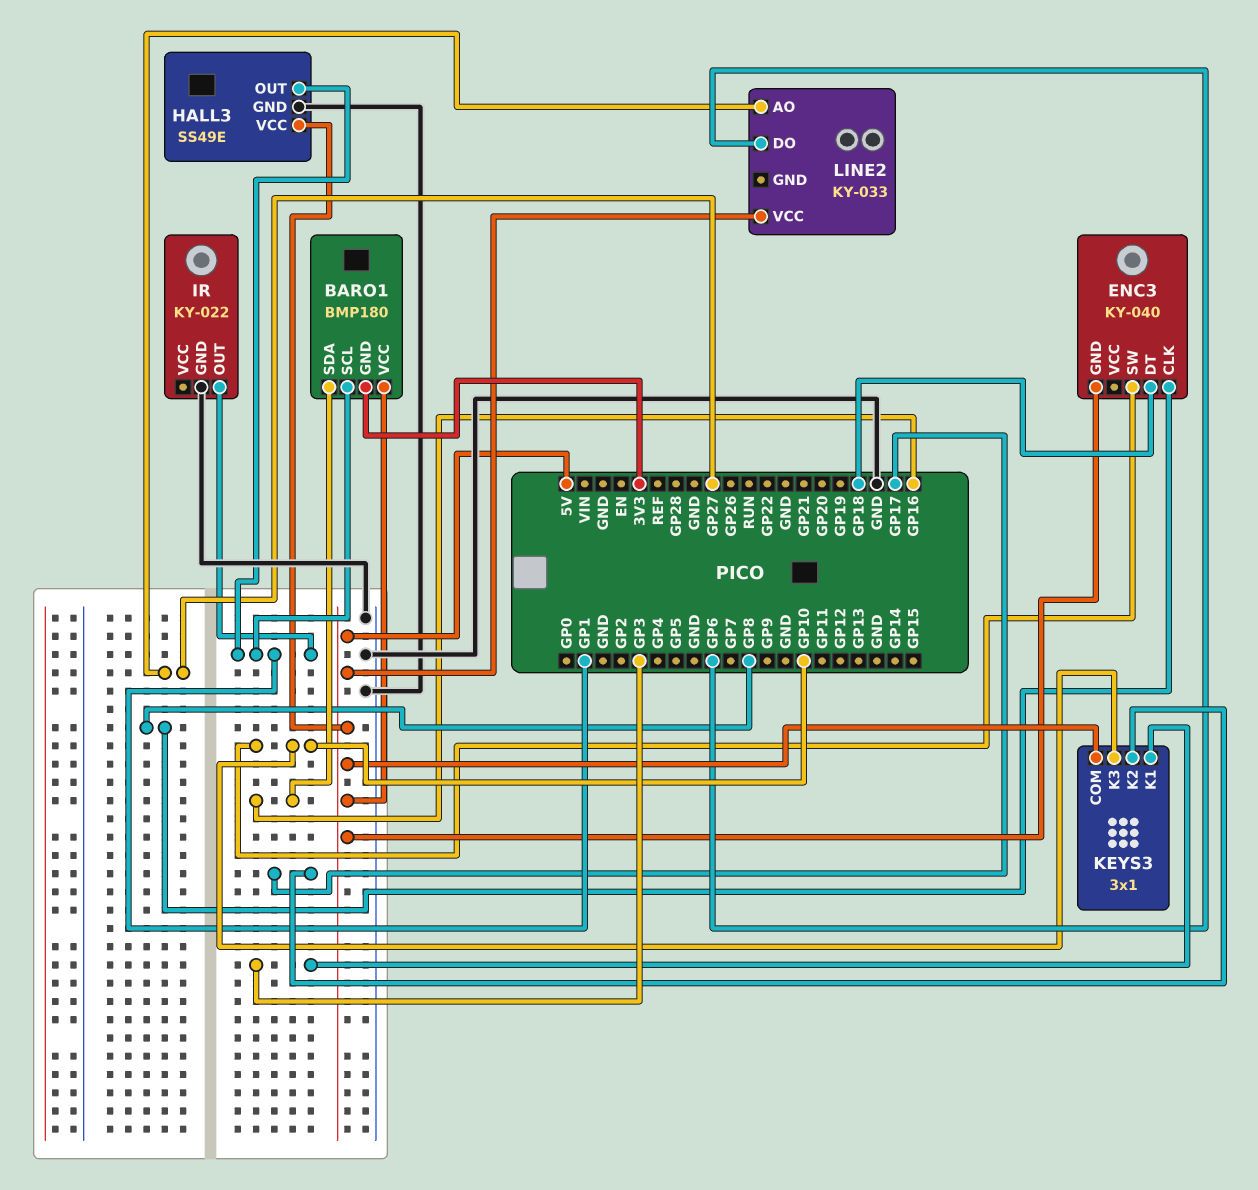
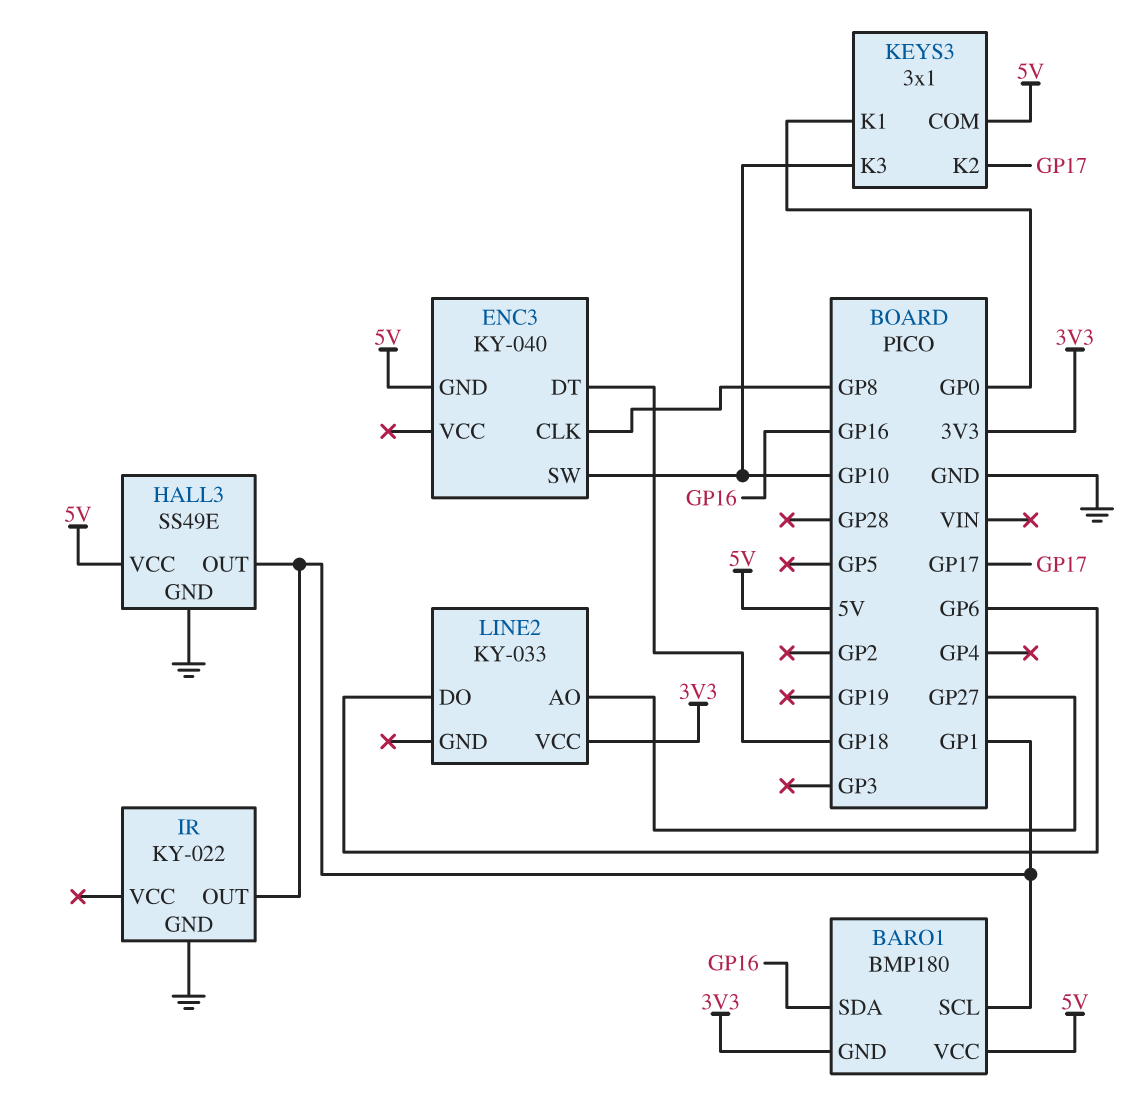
KEYS3 pin K1: GP3 -> GP0
LINE2 pin VCC: 5V -> 3V3

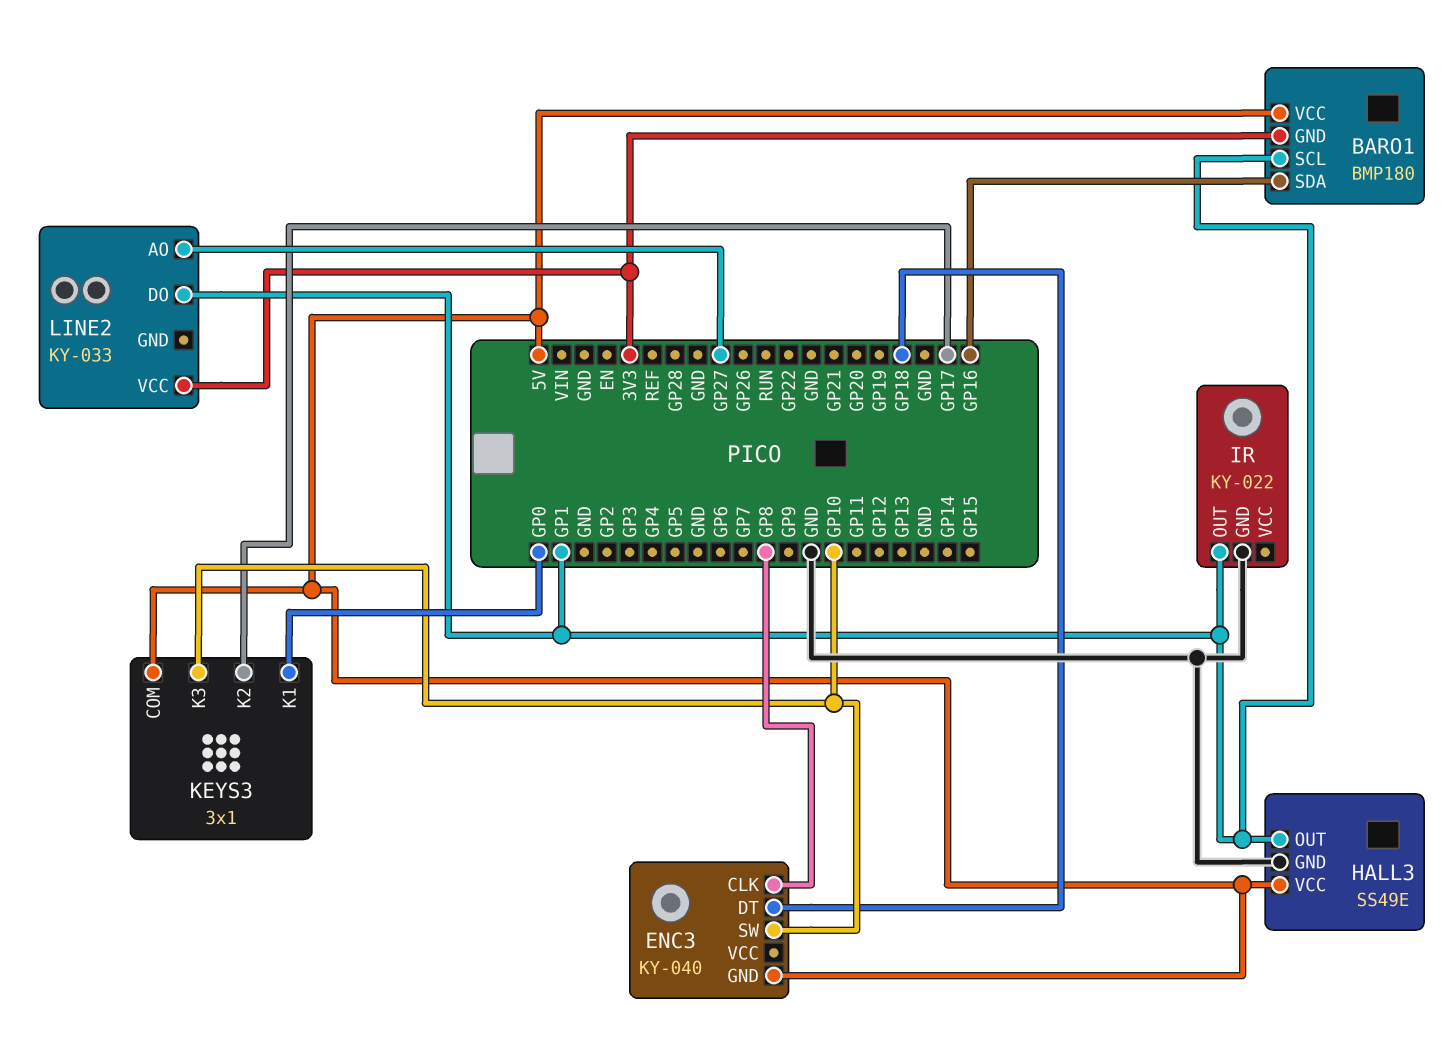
LINE2 pin DO: GP6 -> GP1

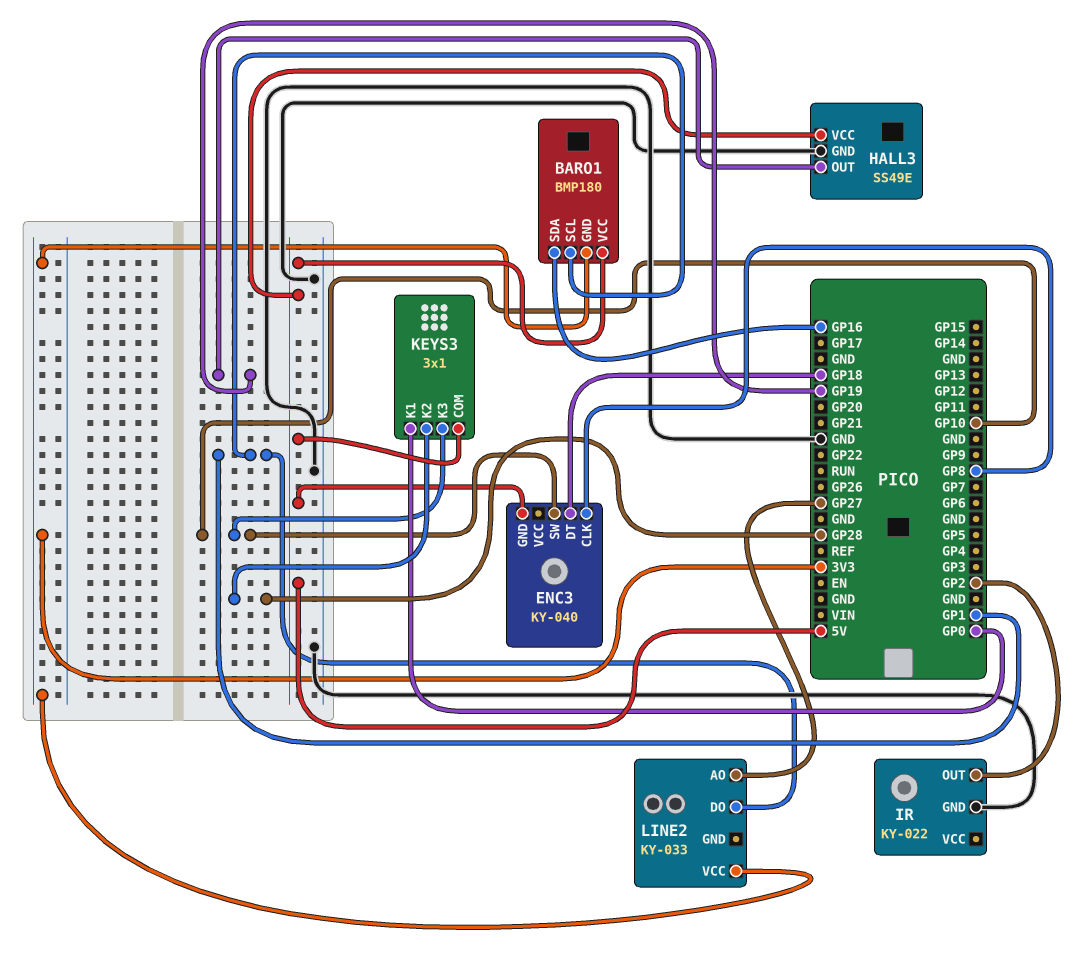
HALL3 pin OUT: GP1 -> GP19
IR pin OUT: GP1 -> GP2
KEYS3 pin K2: GP17 -> GP28

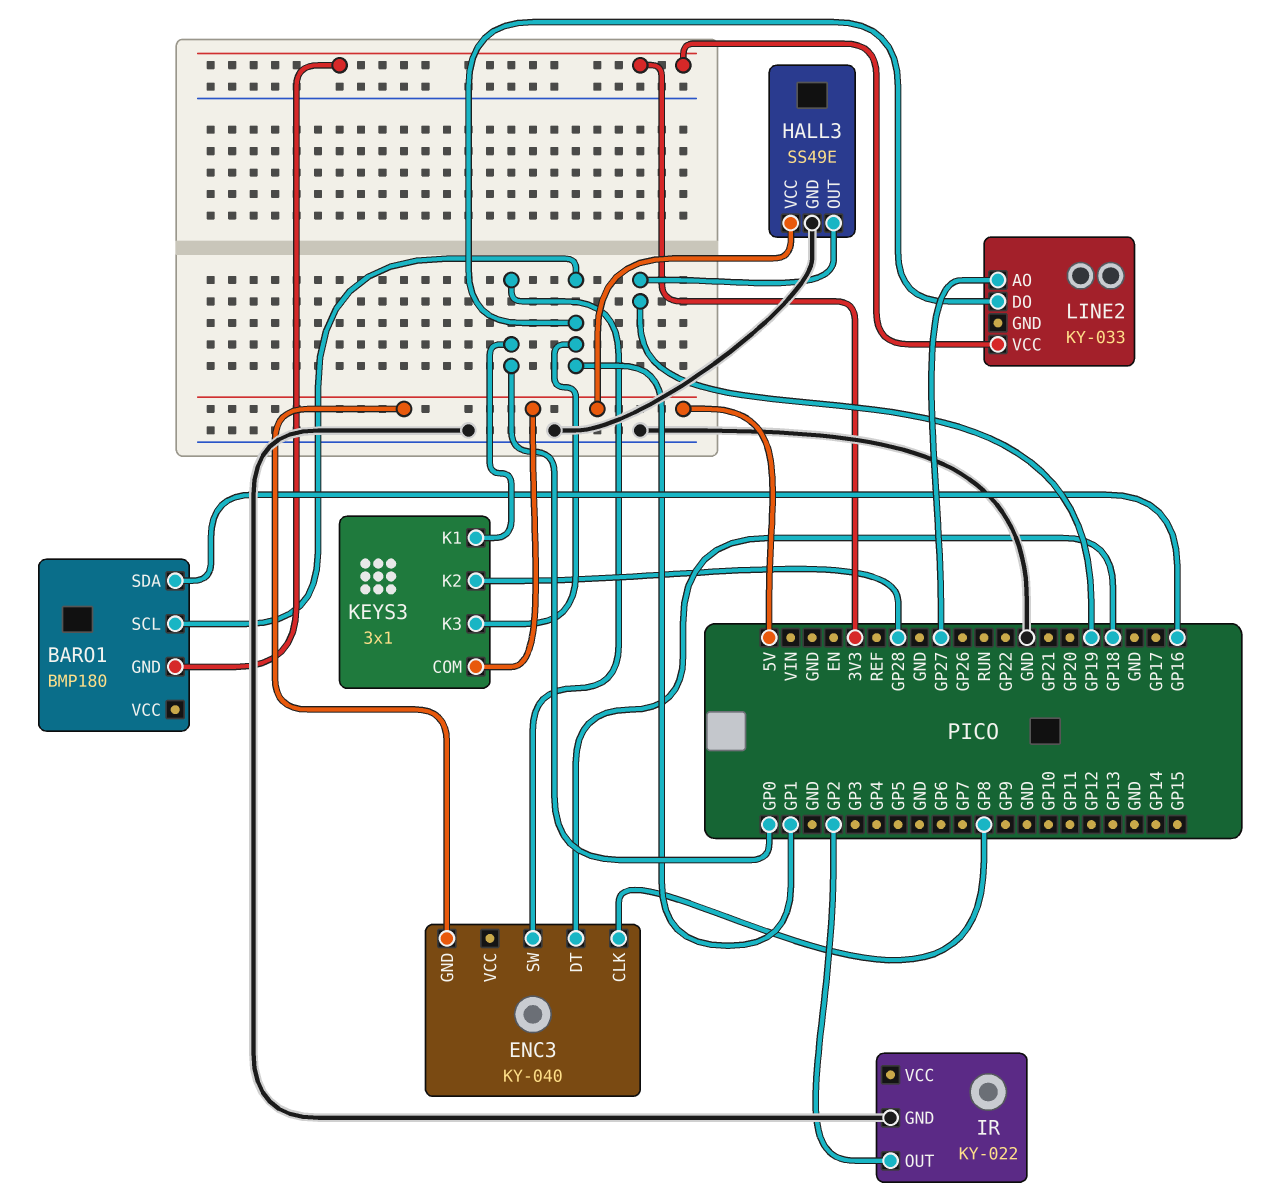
BARO1 pin VCC: 5V -> none
ENC3 pin SW: GP10 -> GP0
KEYS3 pin K3: GP10 -> GP1

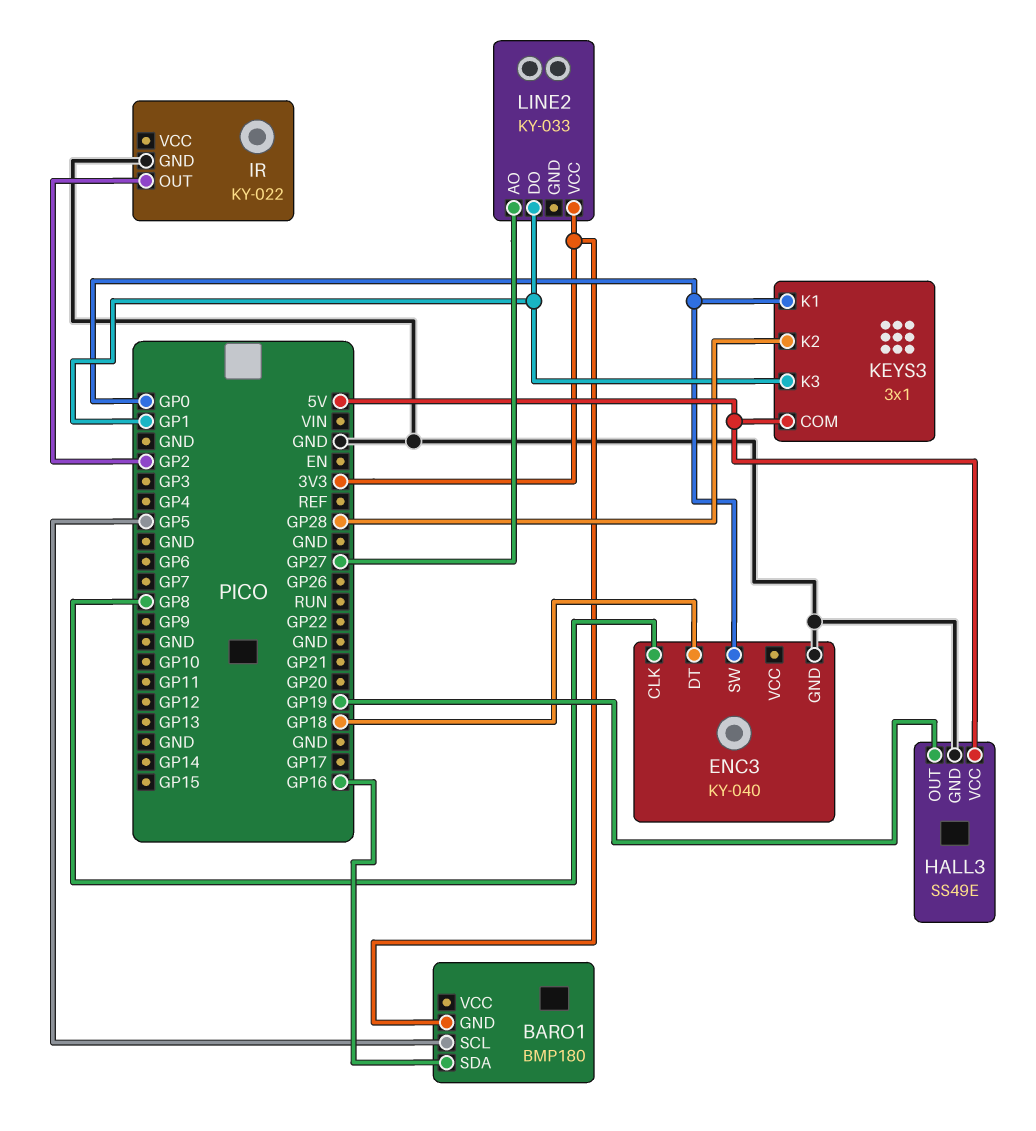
BARO1 pin SCL: GP1 -> GP5
ENC3 pin GND: 5V -> GND

